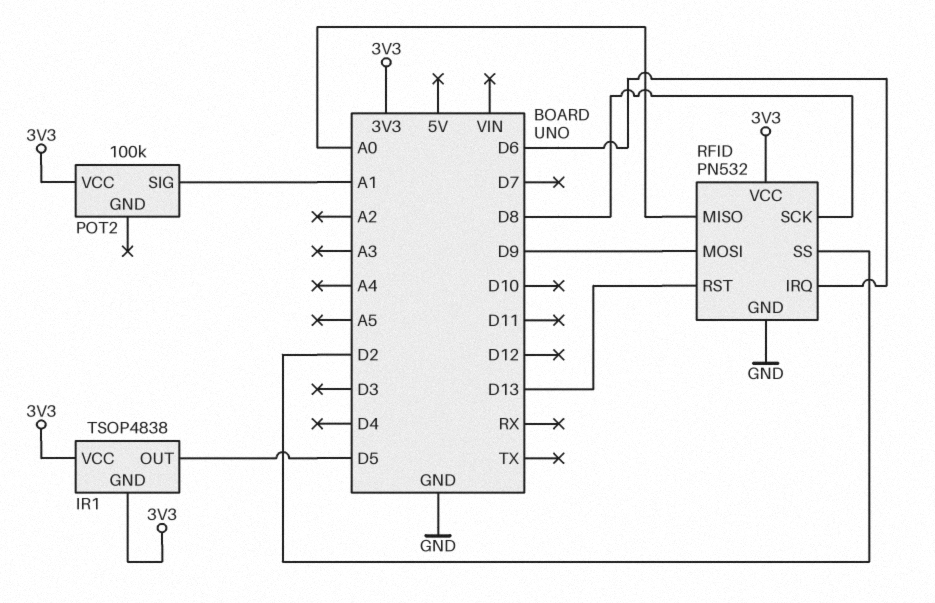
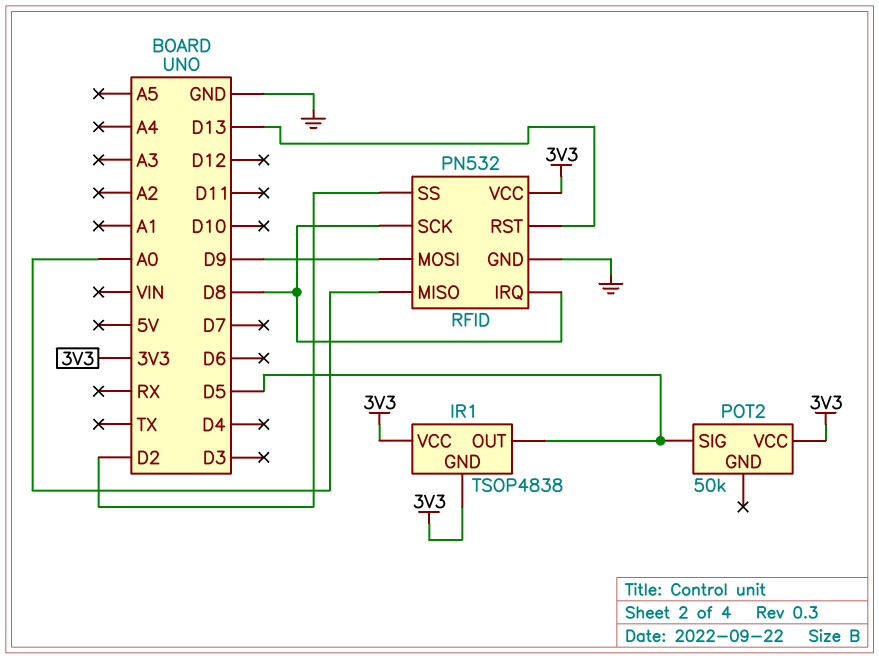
POT2: 100k -> 50k
POT2 pin SIG: A1 -> D5
RFID pin IRQ: D6 -> D8

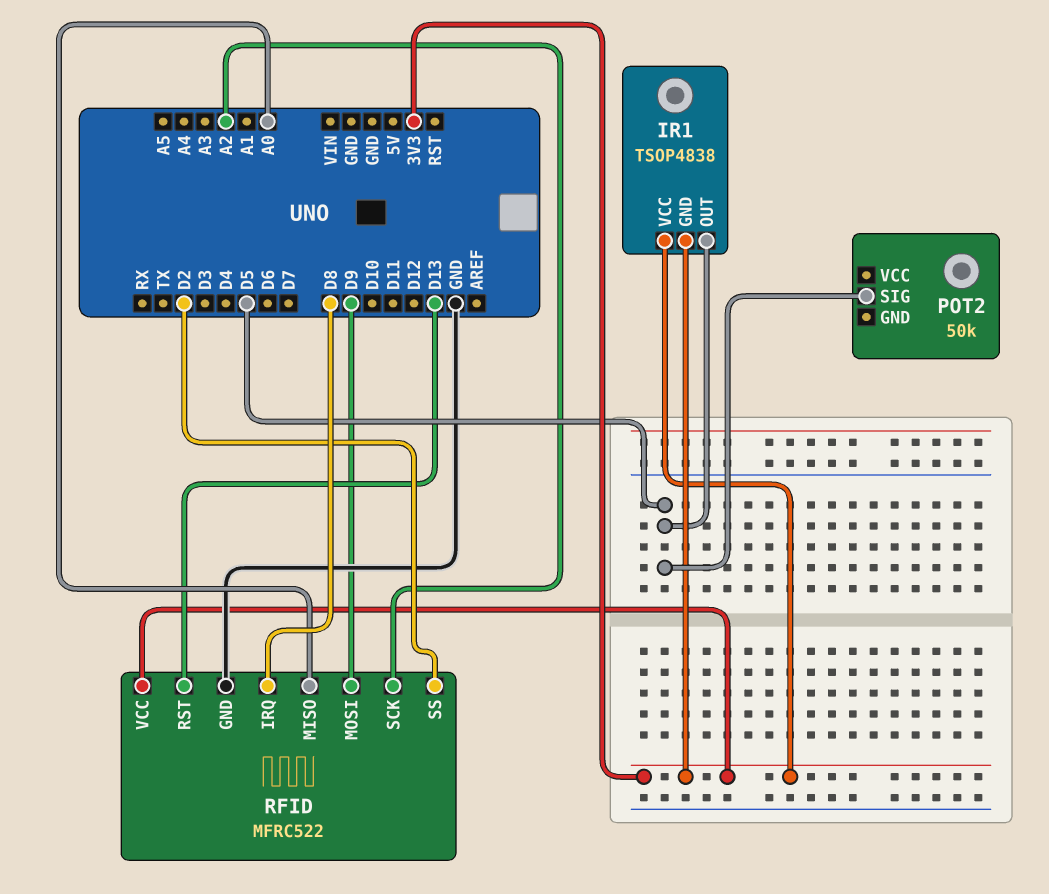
POT2 pin VCC: 3V3 -> none
RFID: PN532 -> MFRC522
RFID pin SCK: D8 -> A2

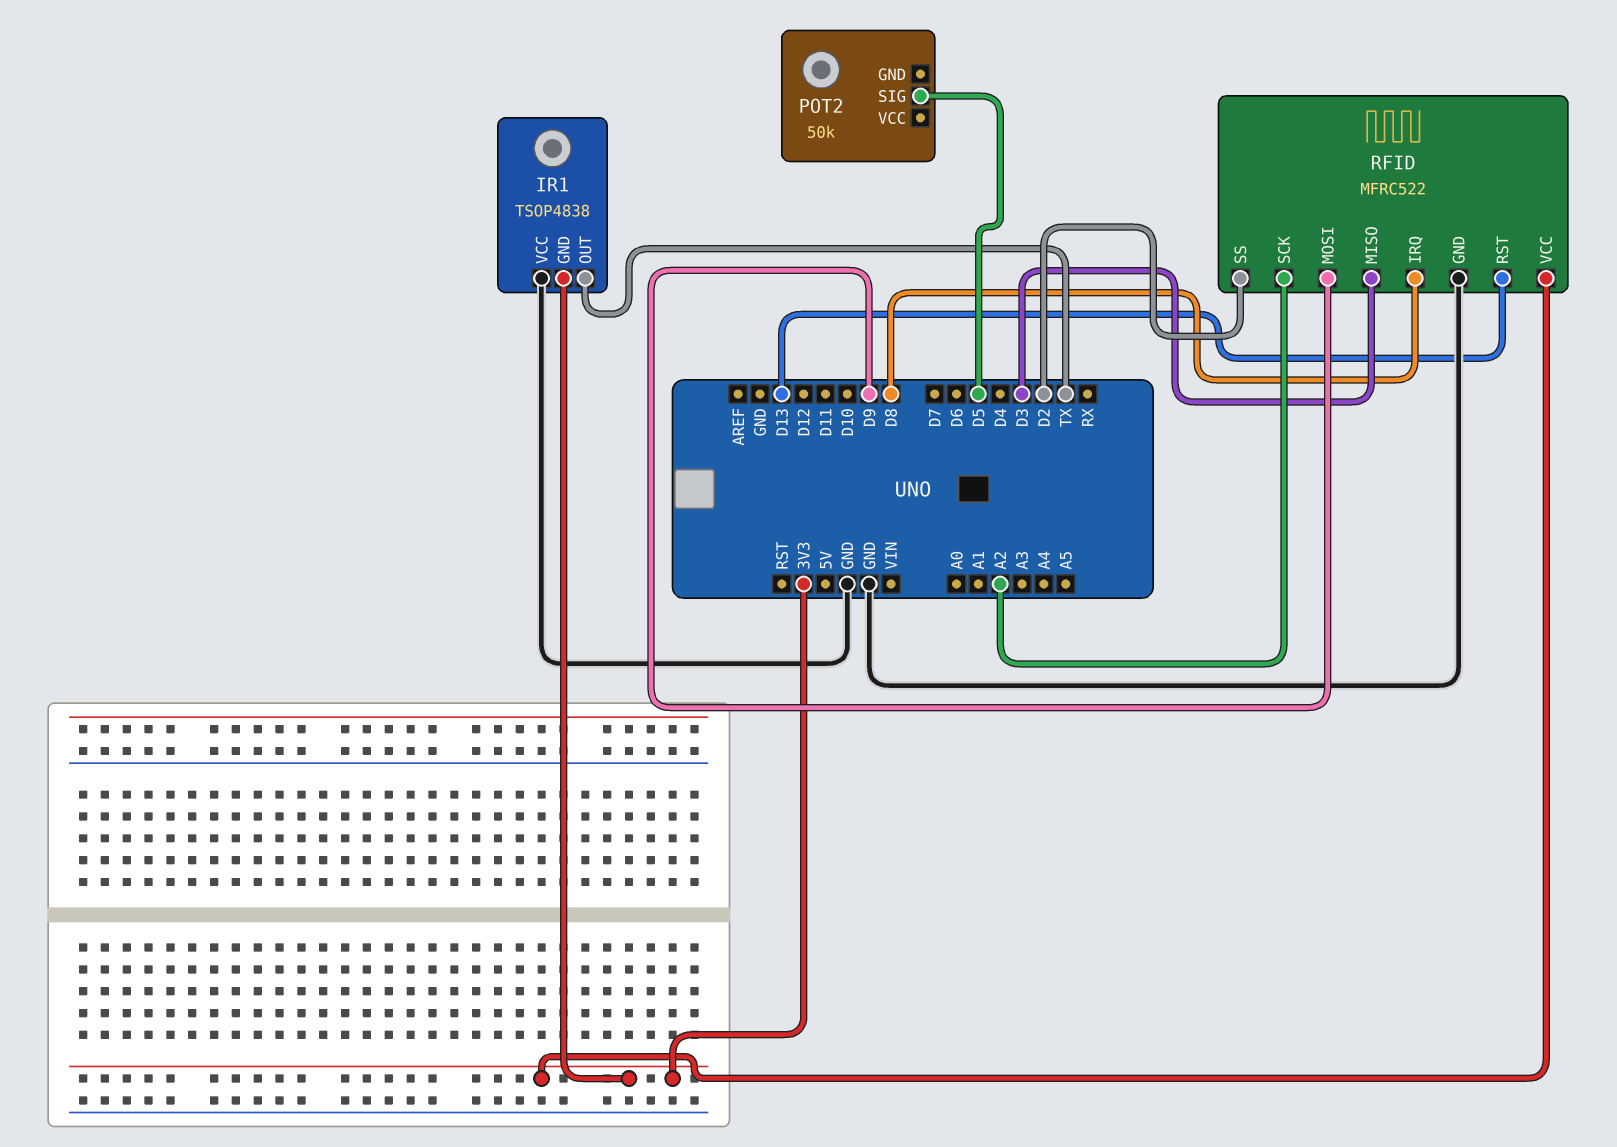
IR1 pin OUT: D5 -> TX
IR1 pin VCC: 3V3 -> GND
RFID pin MISO: A0 -> D3

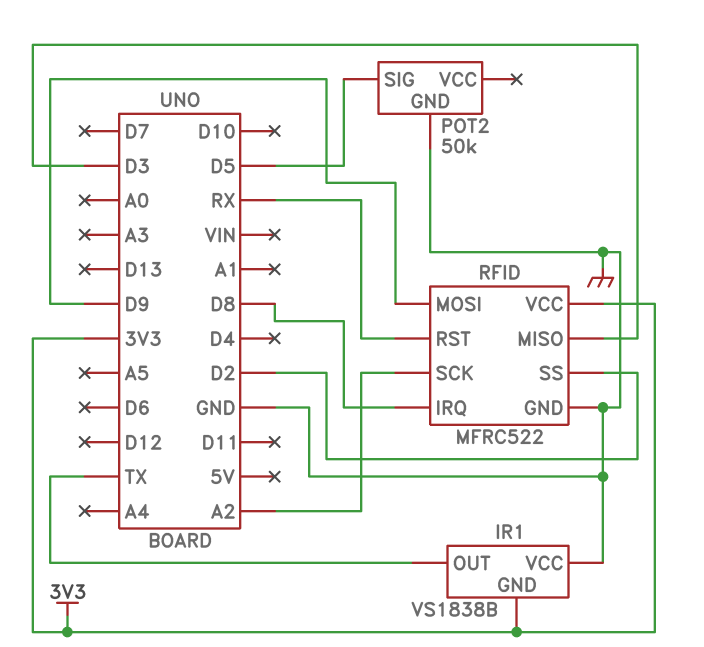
IR1: TSOP4838 -> VS1838B
POT2 pin GND: none -> GND
RFID pin RST: D13 -> RX

